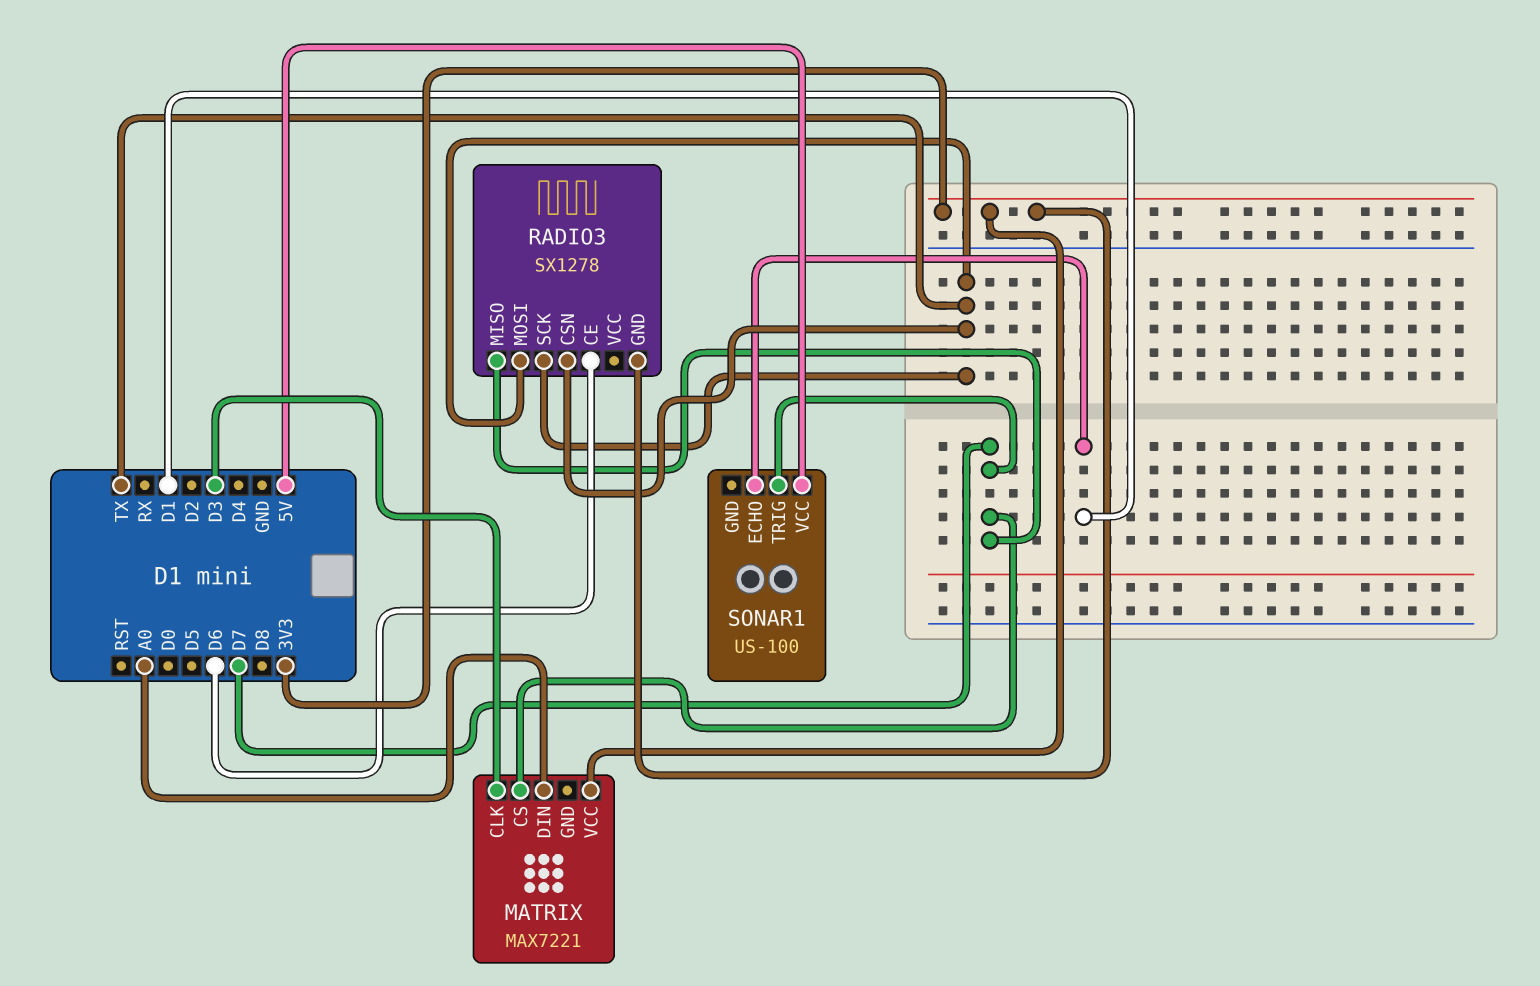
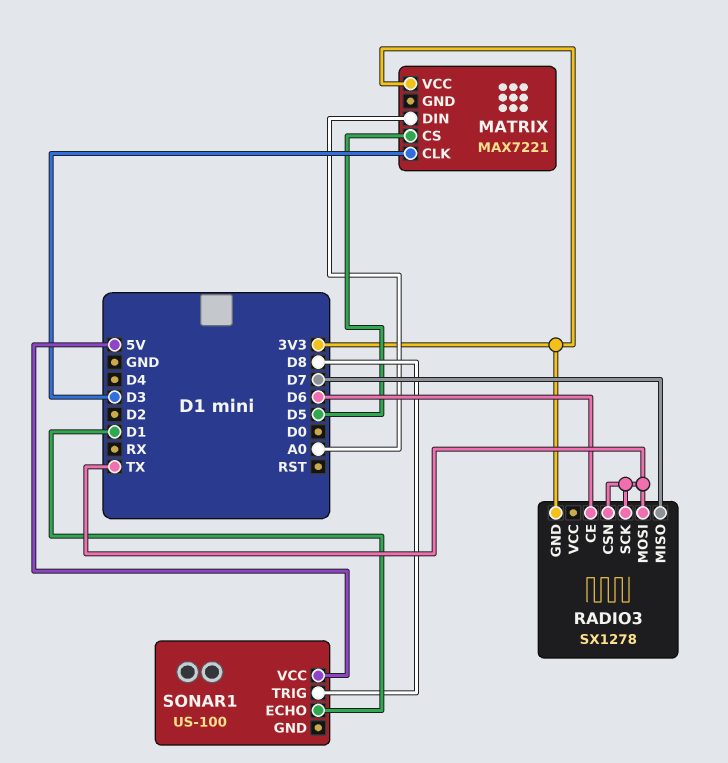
MATRIX pin CS: D7 -> D5
SONAR1 pin TRIG: D7 -> D8

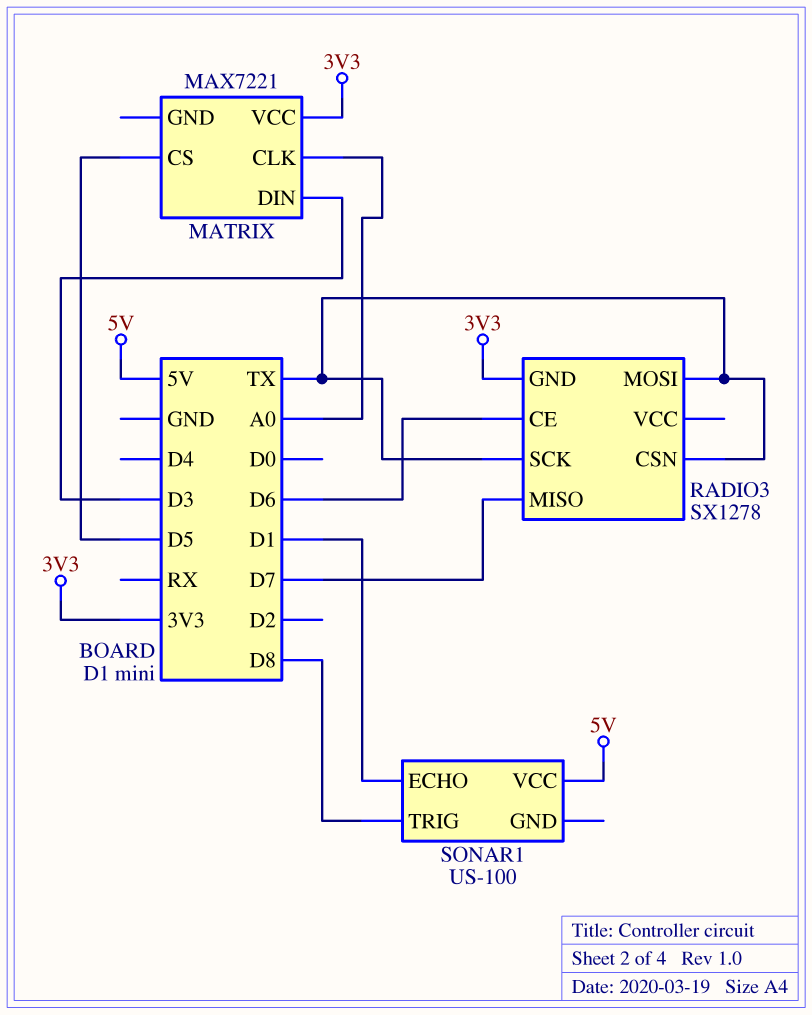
MATRIX pin CLK: D3 -> A0
MATRIX pin DIN: A0 -> D3

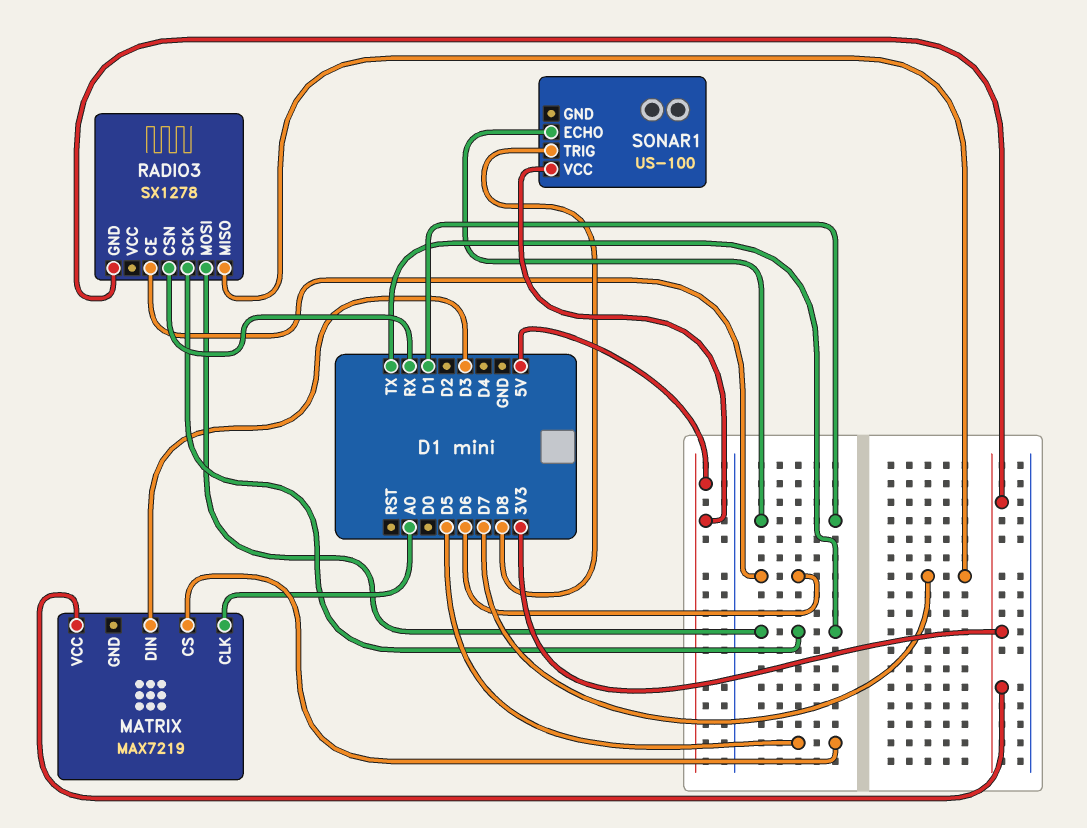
MATRIX: MAX7221 -> MAX7219
RADIO3 pin CSN: TX -> RX

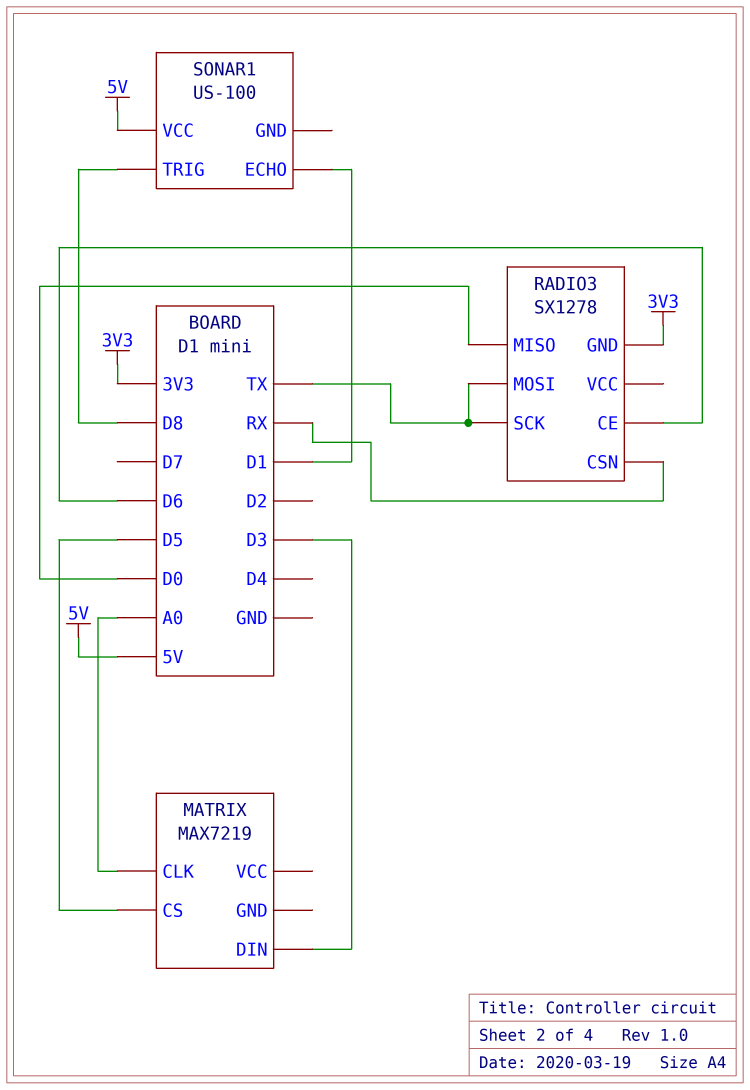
MATRIX pin VCC: 3V3 -> none
RADIO3 pin MISO: D7 -> D0

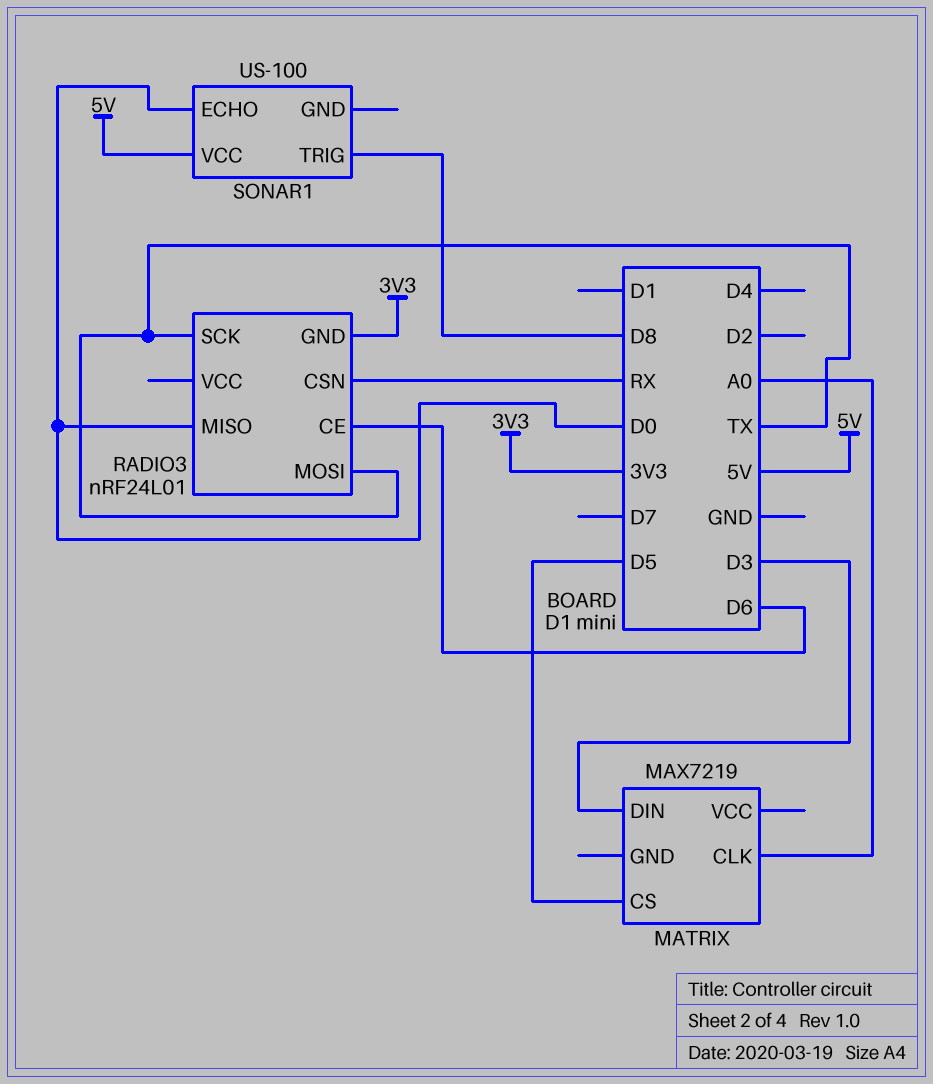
RADIO3: SX1278 -> nRF24L01
SONAR1 pin ECHO: D1 -> D0

